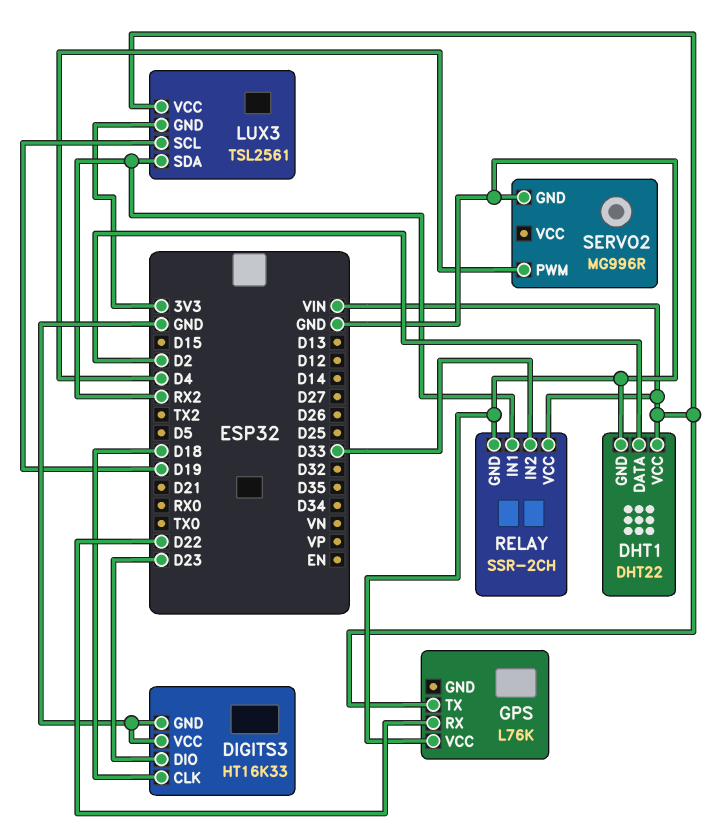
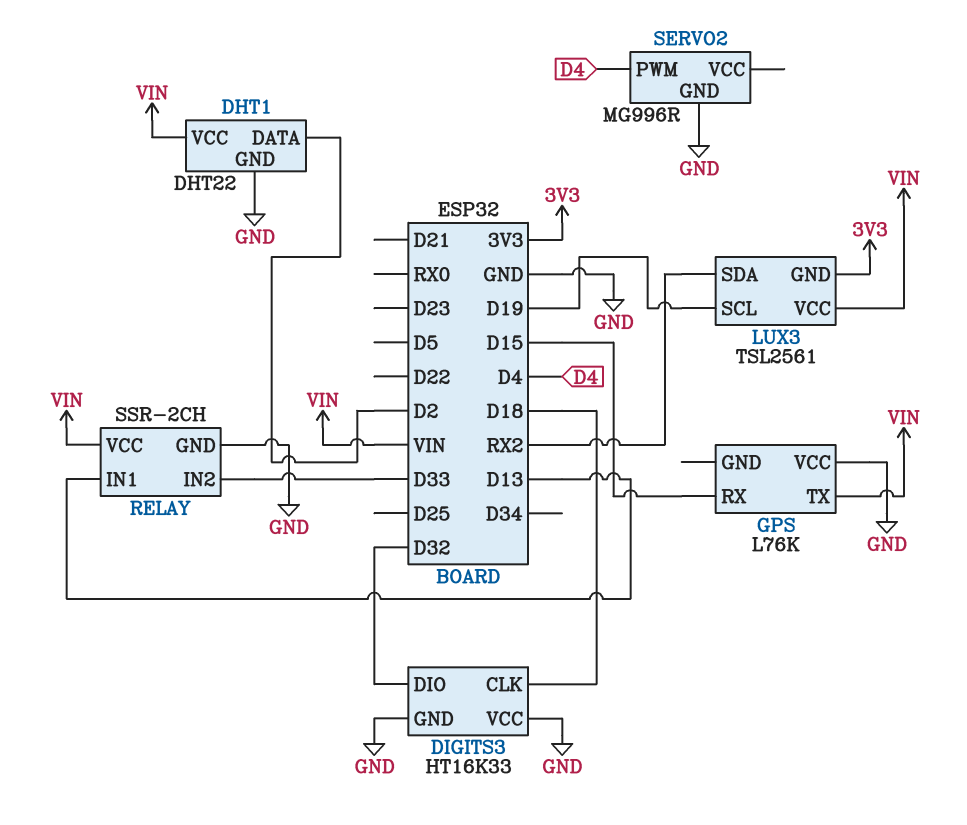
DIGITS3 pin DIO: D23 -> D32
GPS pin RX: D22 -> D15
RELAY pin IN1: RX2 -> D13

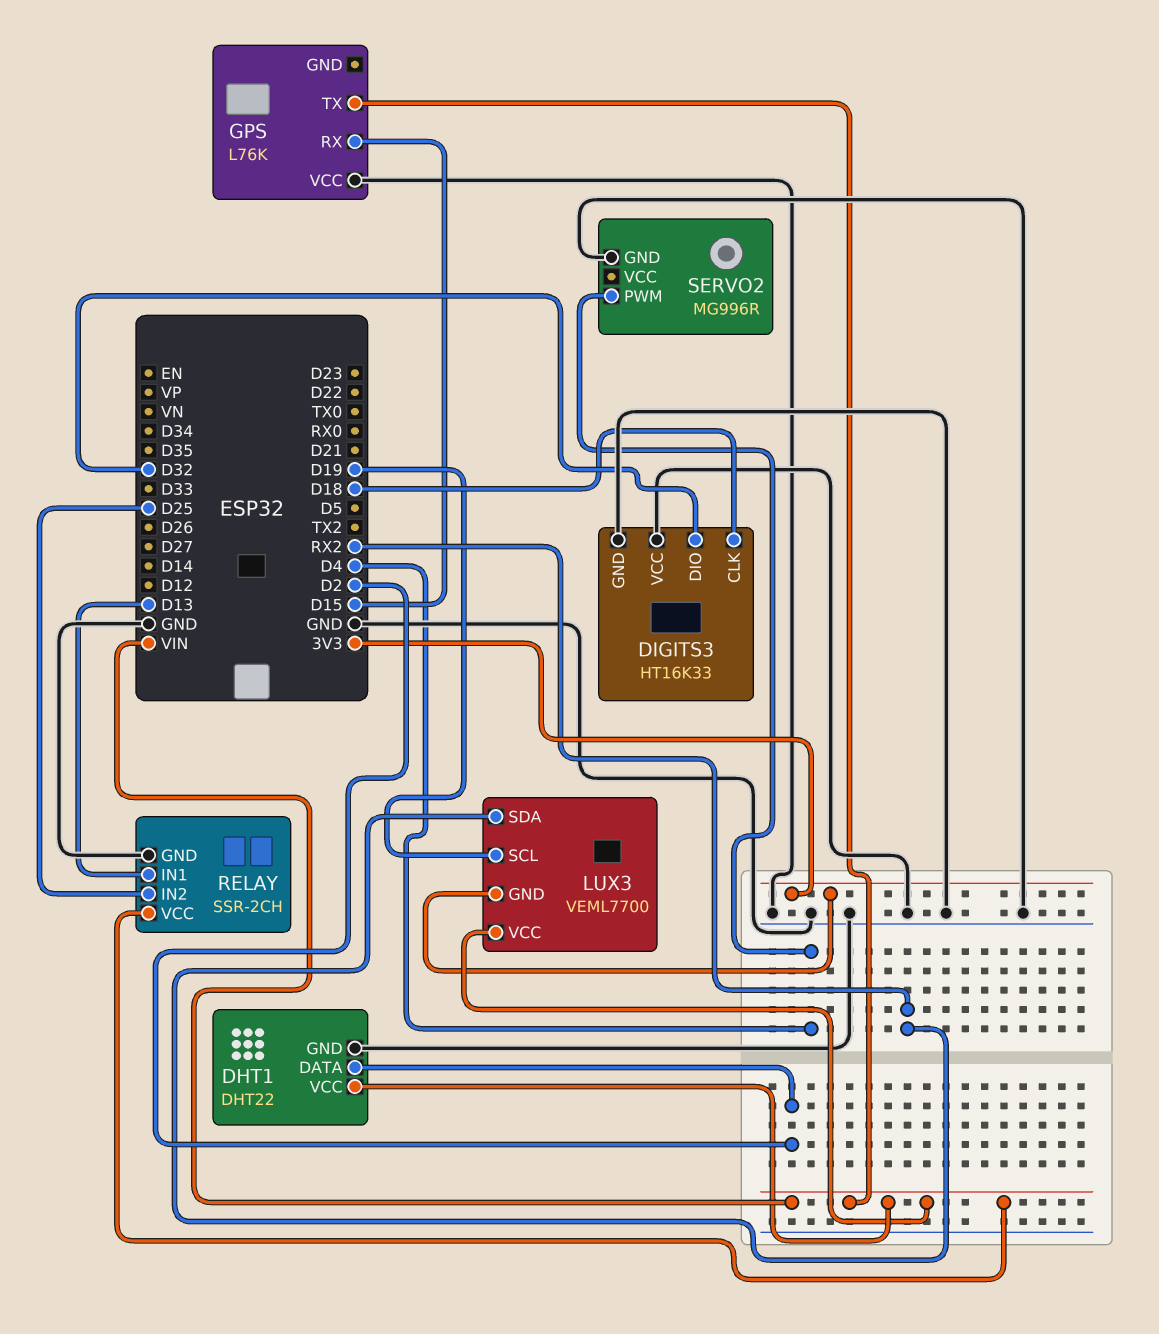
LUX3: TSL2561 -> VEML7700
RELAY pin IN2: D33 -> D25

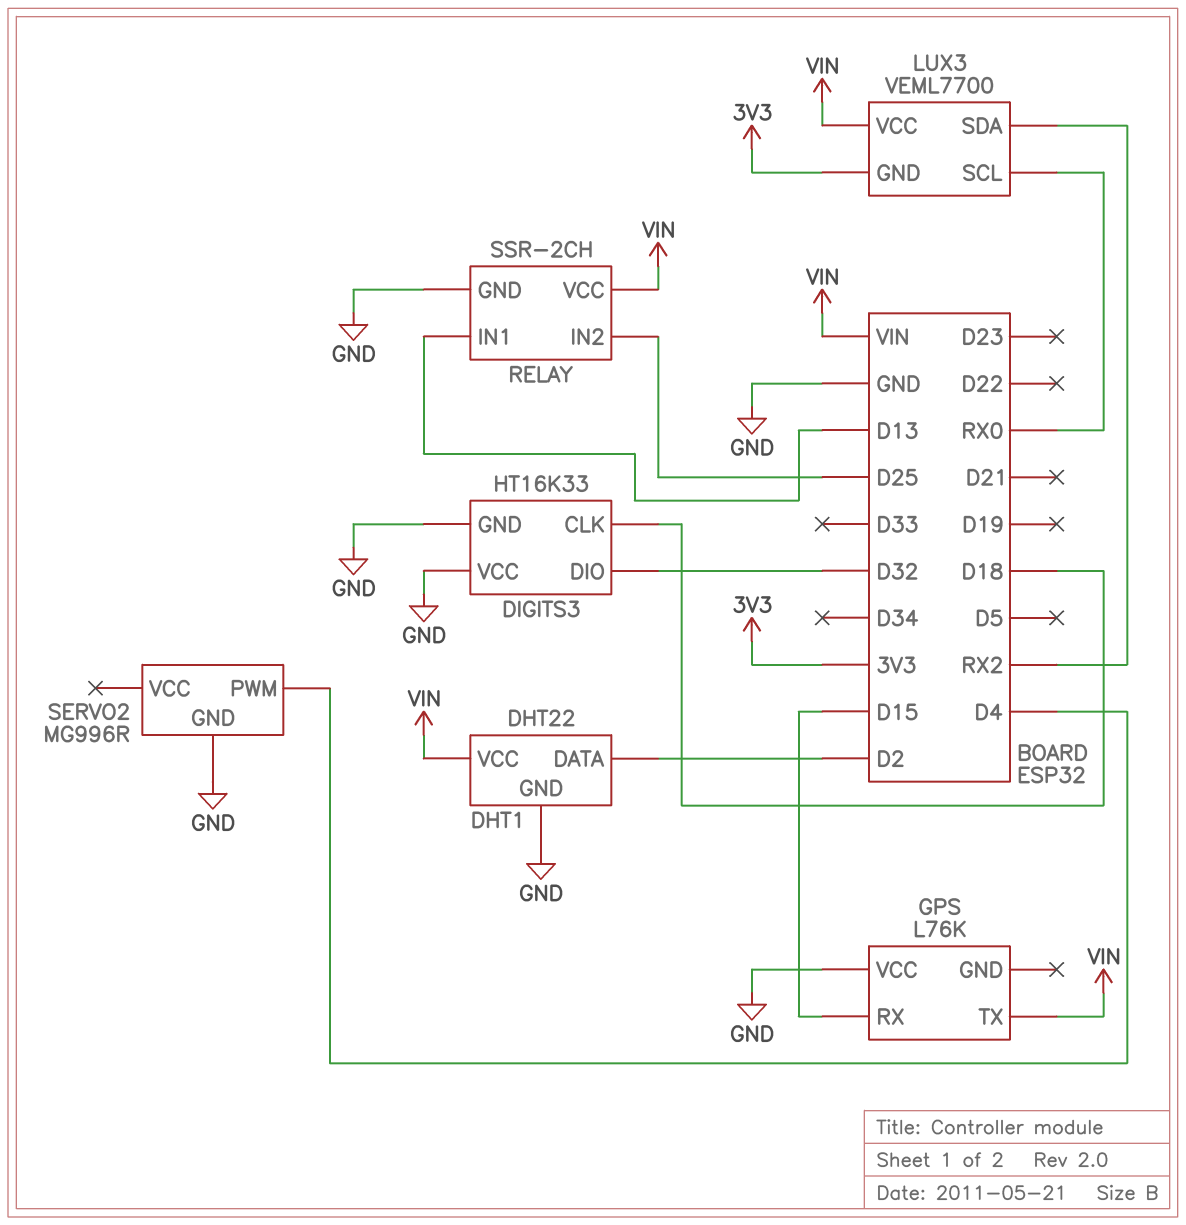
LUX3 pin SCL: D19 -> RX0

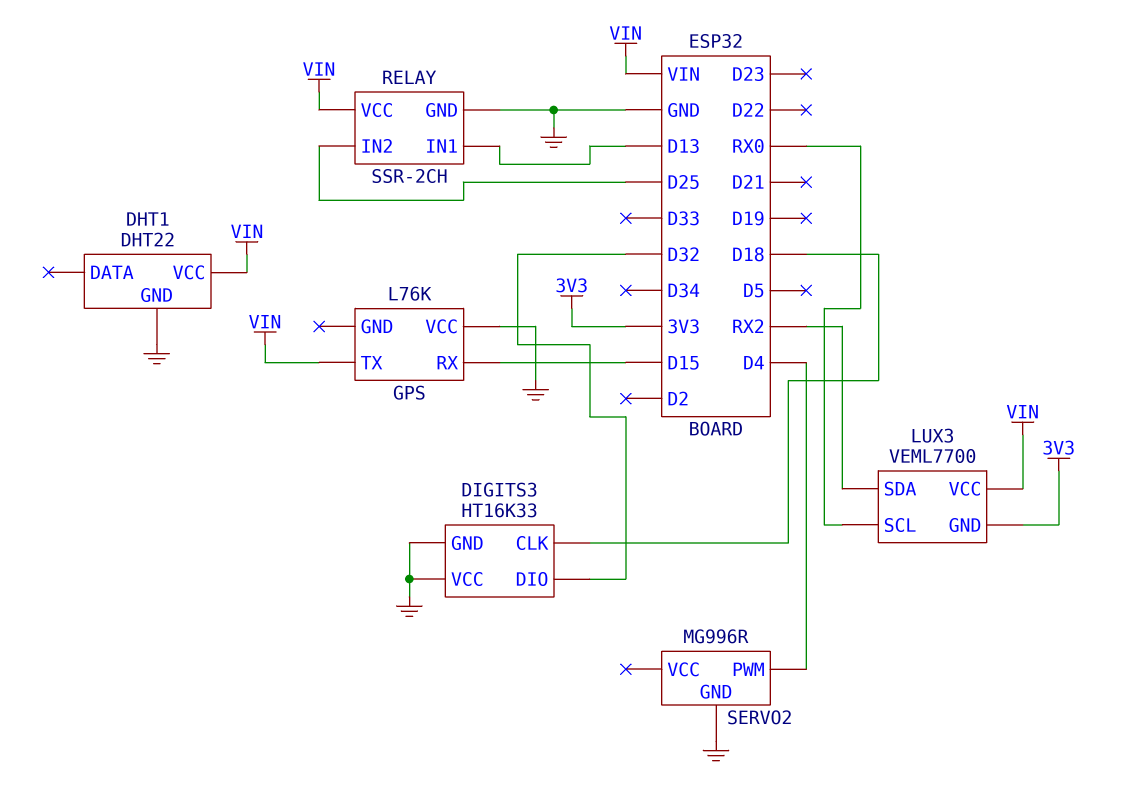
DHT1 pin DATA: D2 -> none

